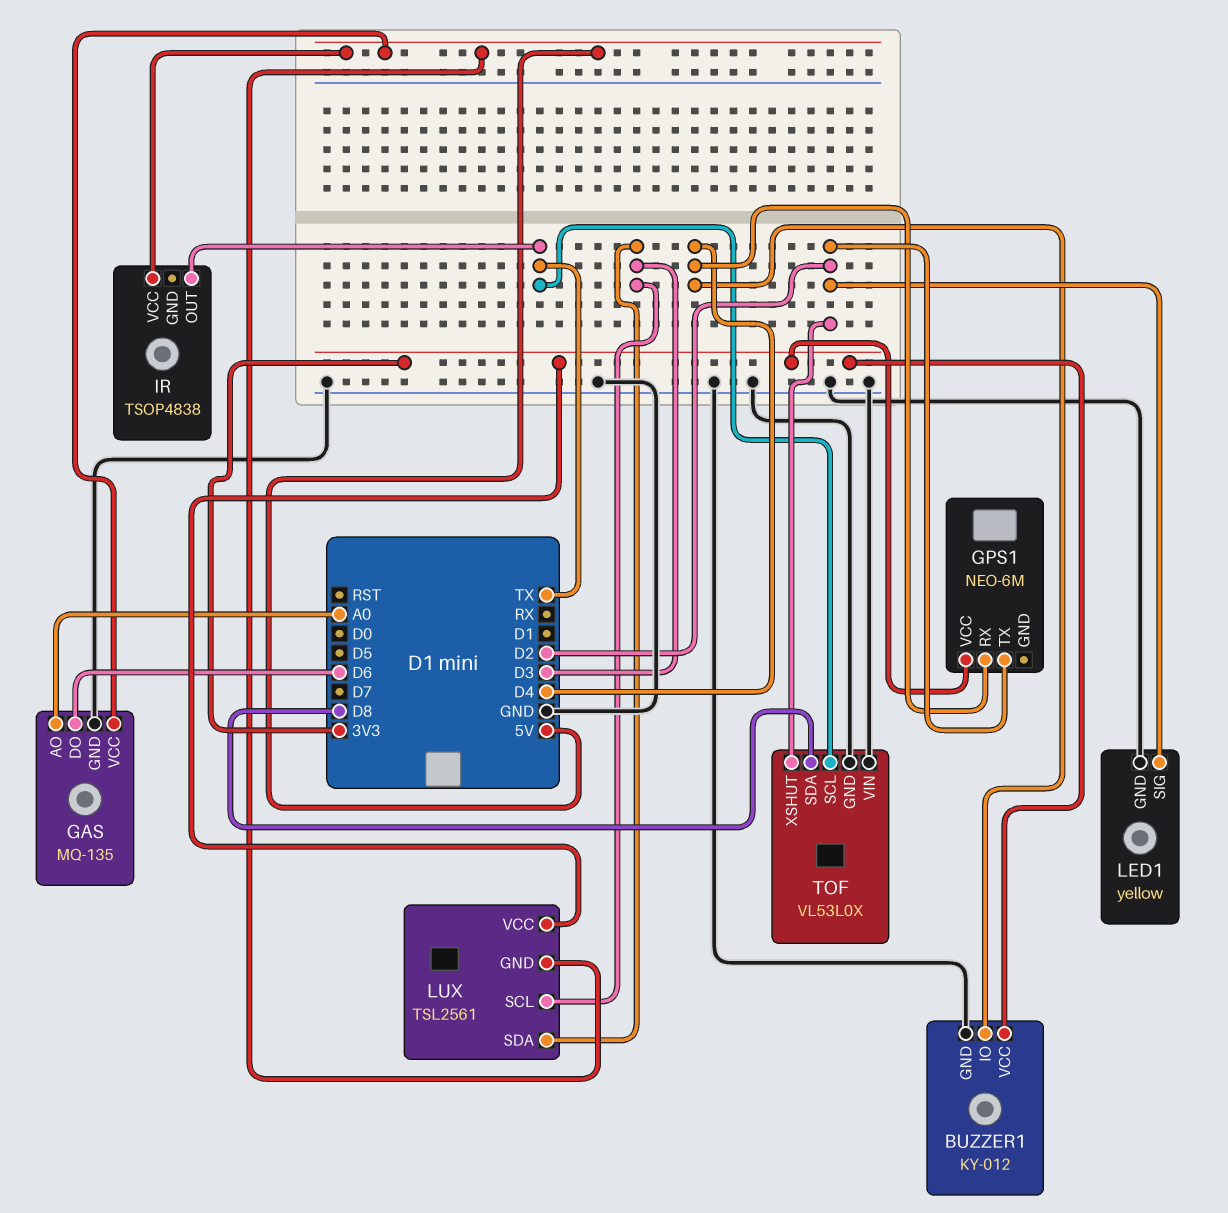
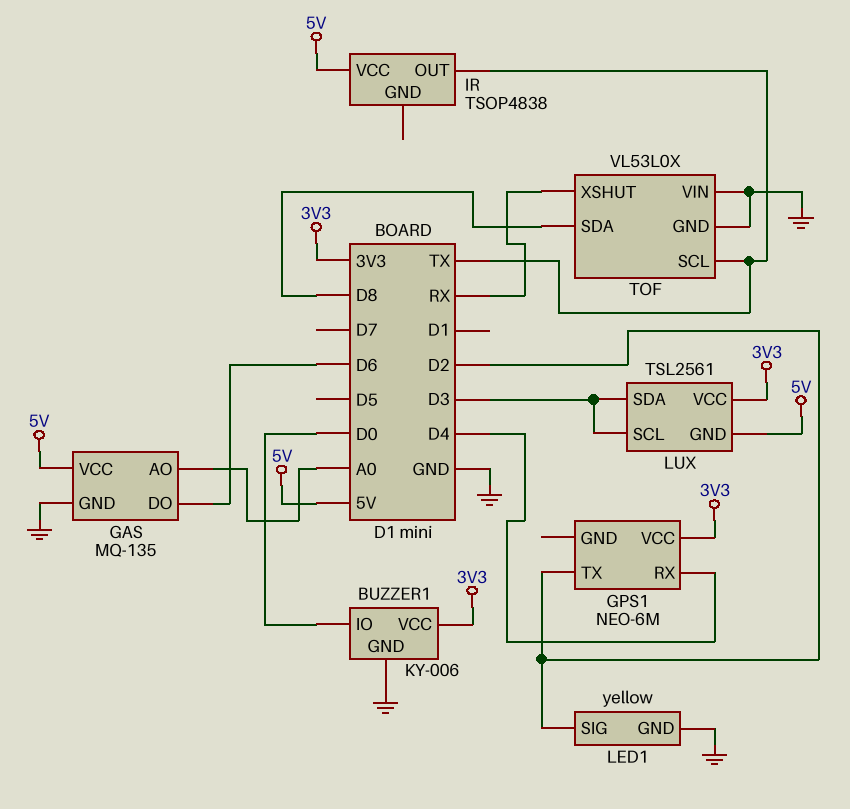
BUZZER1: KY-012 -> KY-006
BUZZER1 pin IO: D4 -> D0
TOF pin XSHUT: D2 -> RX

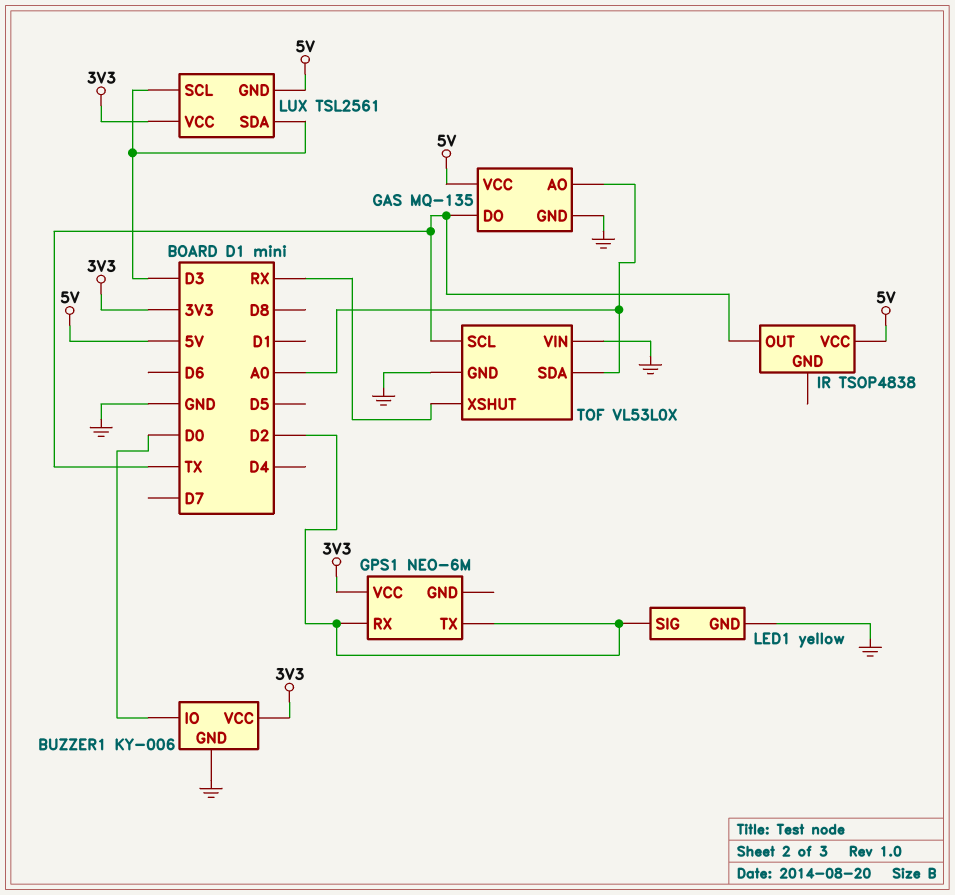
GAS pin DO: D6 -> TX
GPS1 pin RX: D4 -> D2
TOF pin SDA: D8 -> A0

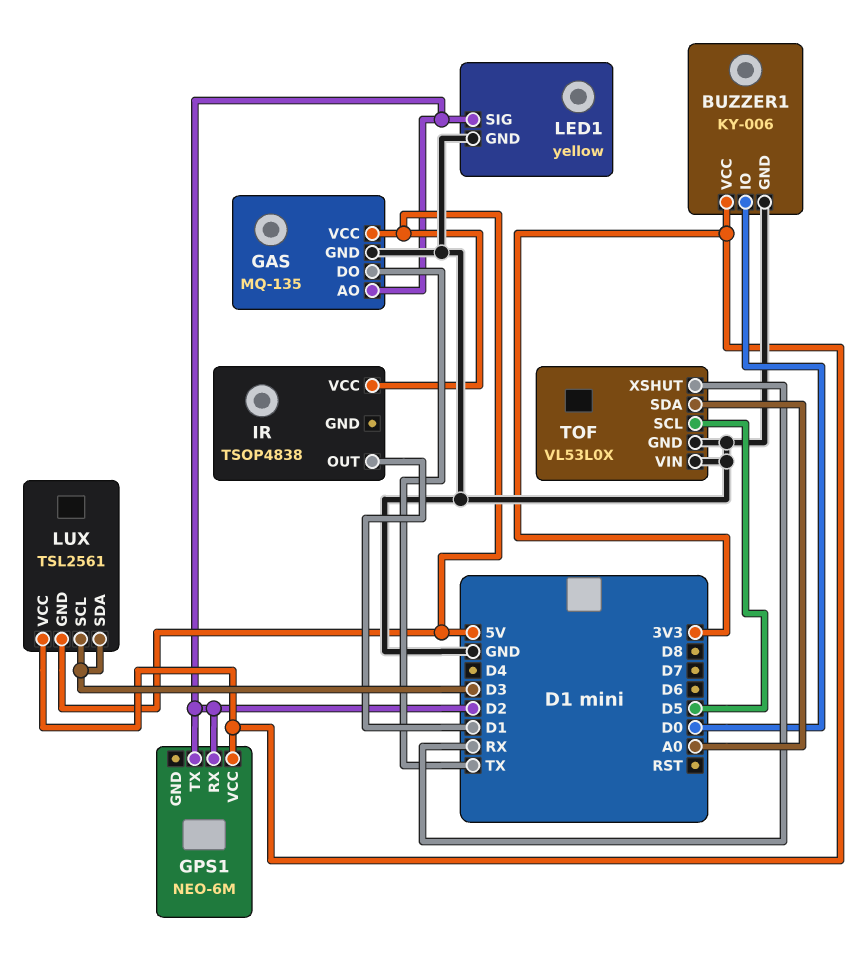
GAS pin AO: A0 -> D2
IR pin OUT: TX -> D1
TOF pin SCL: TX -> D5

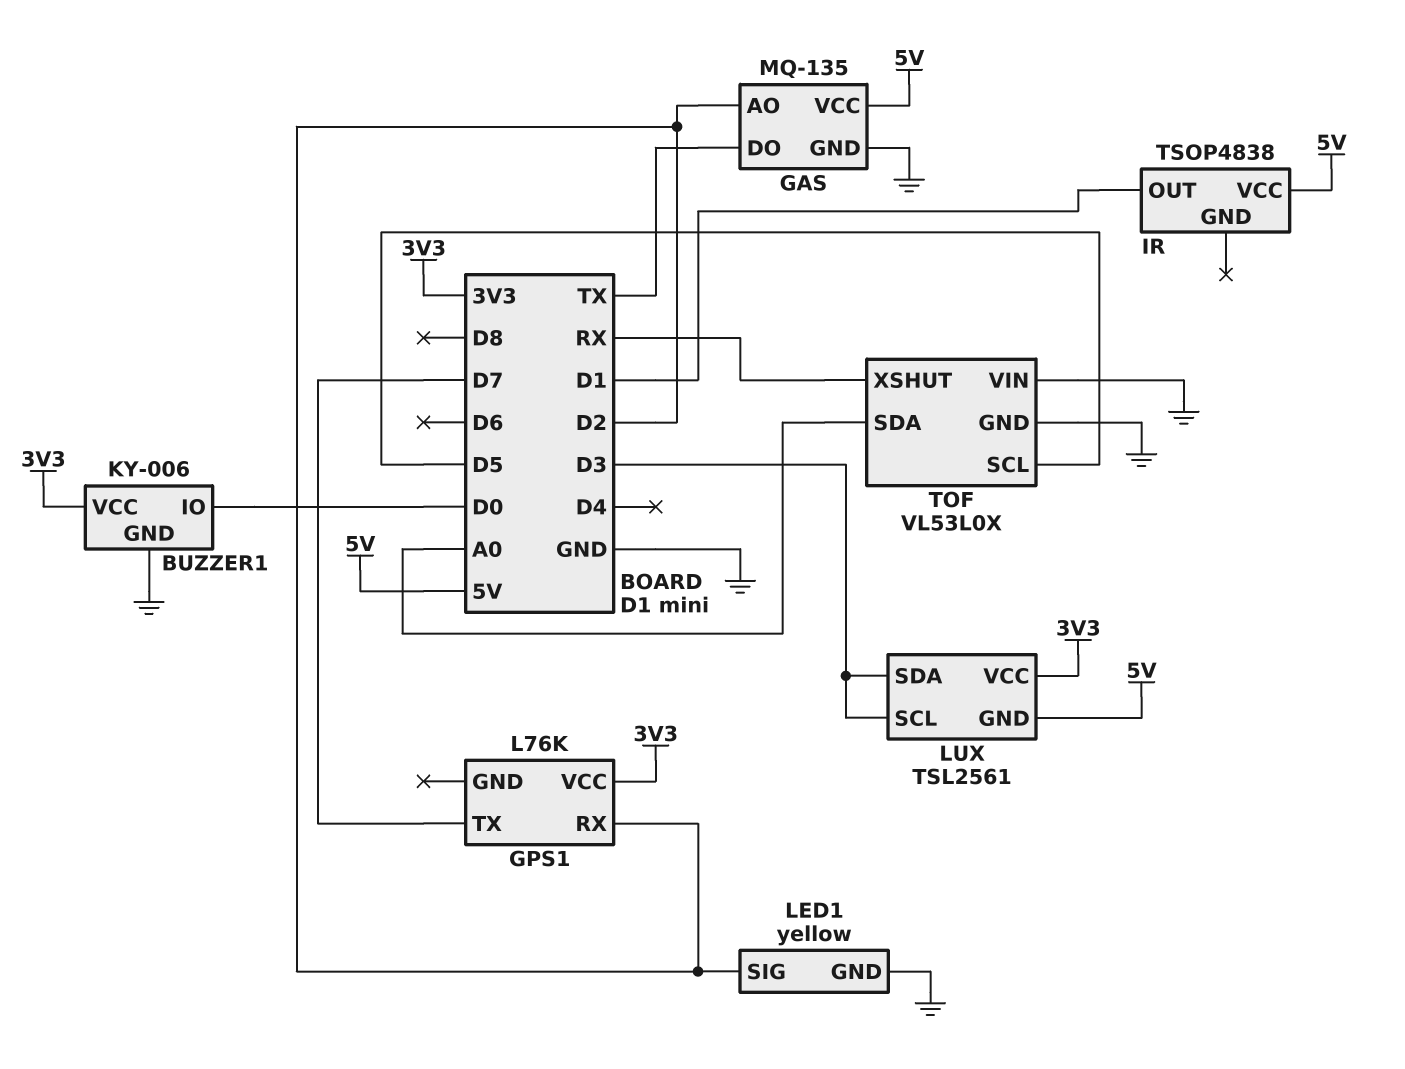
GPS1: NEO-6M -> L76K
GPS1 pin TX: D2 -> D7

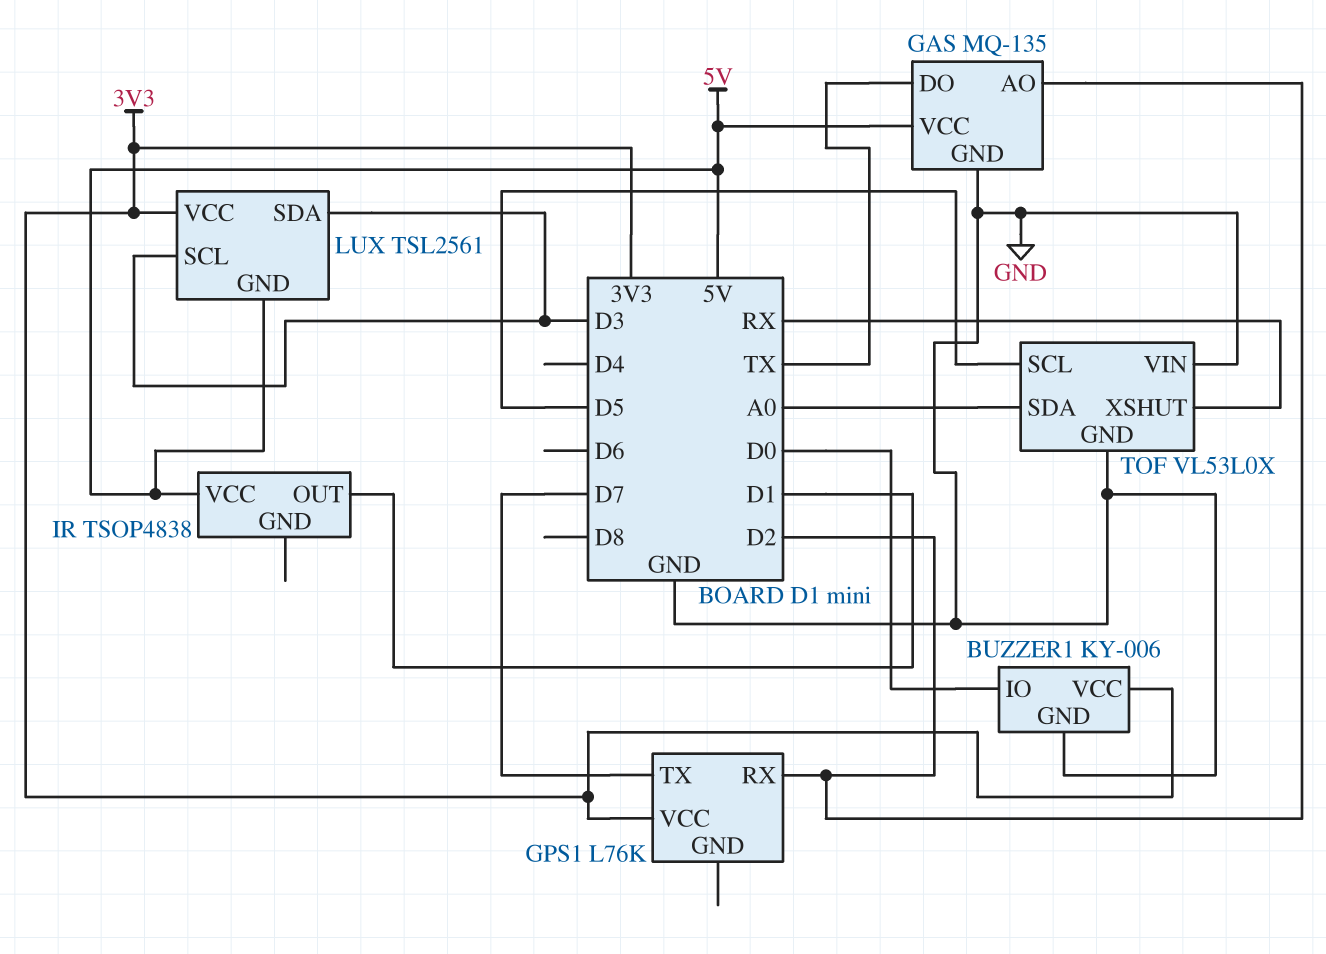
LED1: yellow -> none
LED1 pin GND: GND -> none
LED1 pin SIG: D2 -> none

